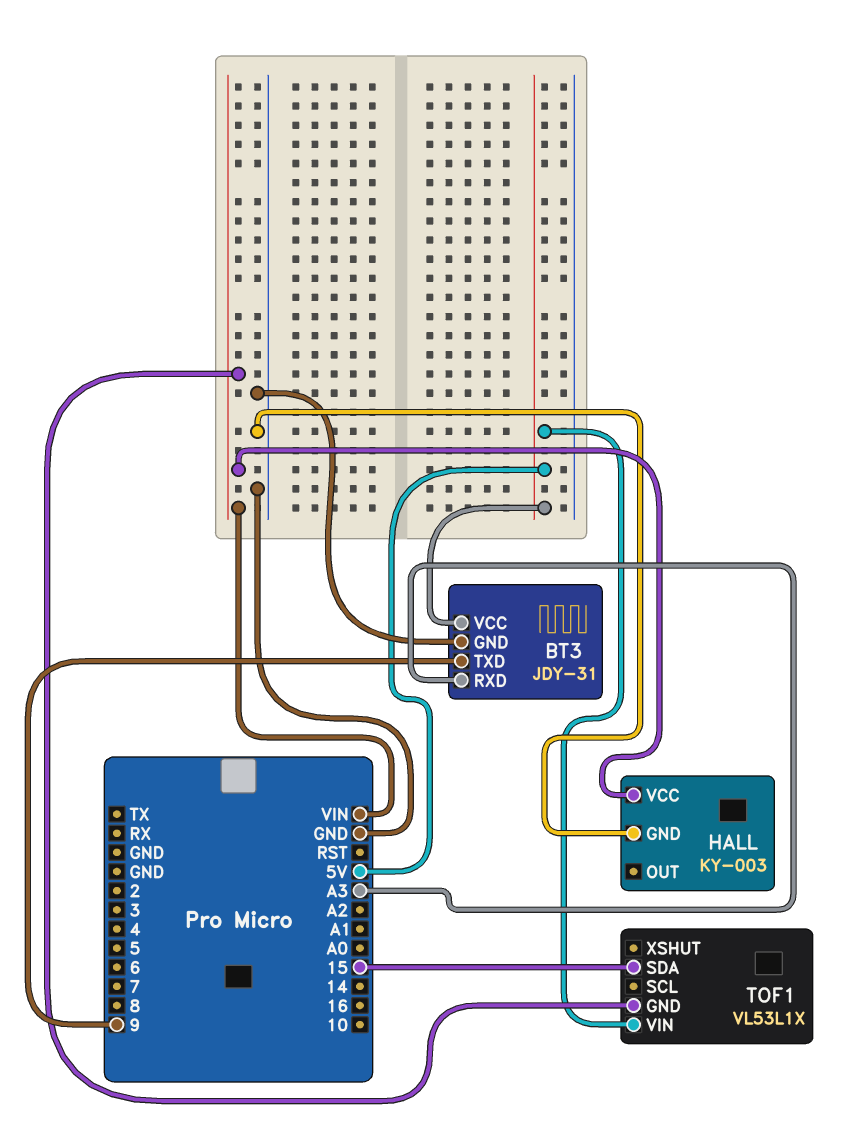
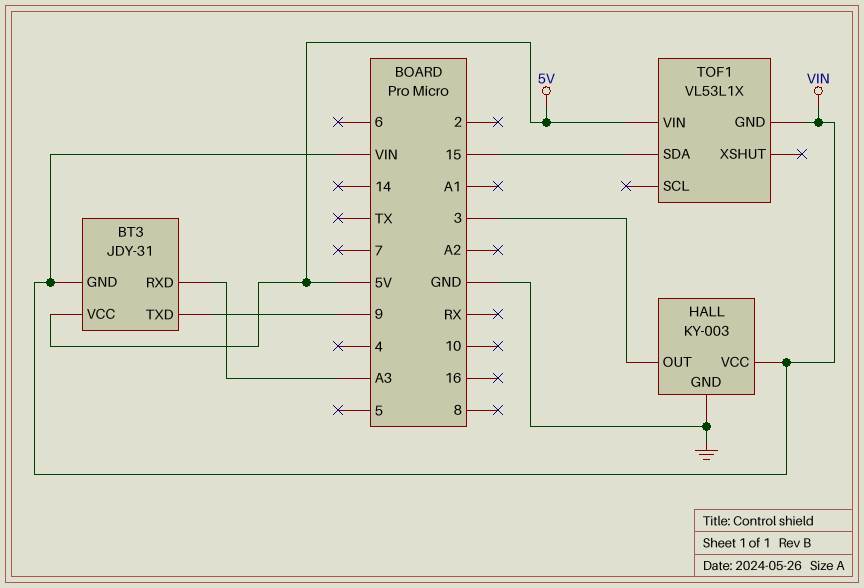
BT3 pin GND: GND -> VIN
HALL pin OUT: none -> 3

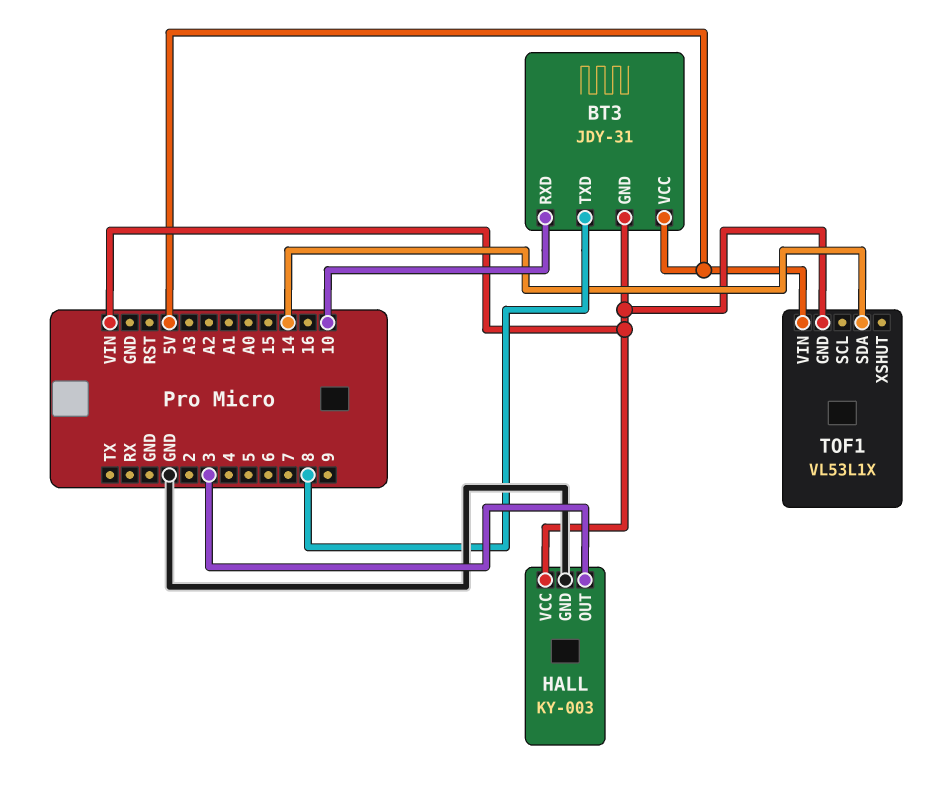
BT3 pin RXD: A3 -> 10
BT3 pin TXD: 9 -> 8
TOF1 pin SDA: 15 -> 14

